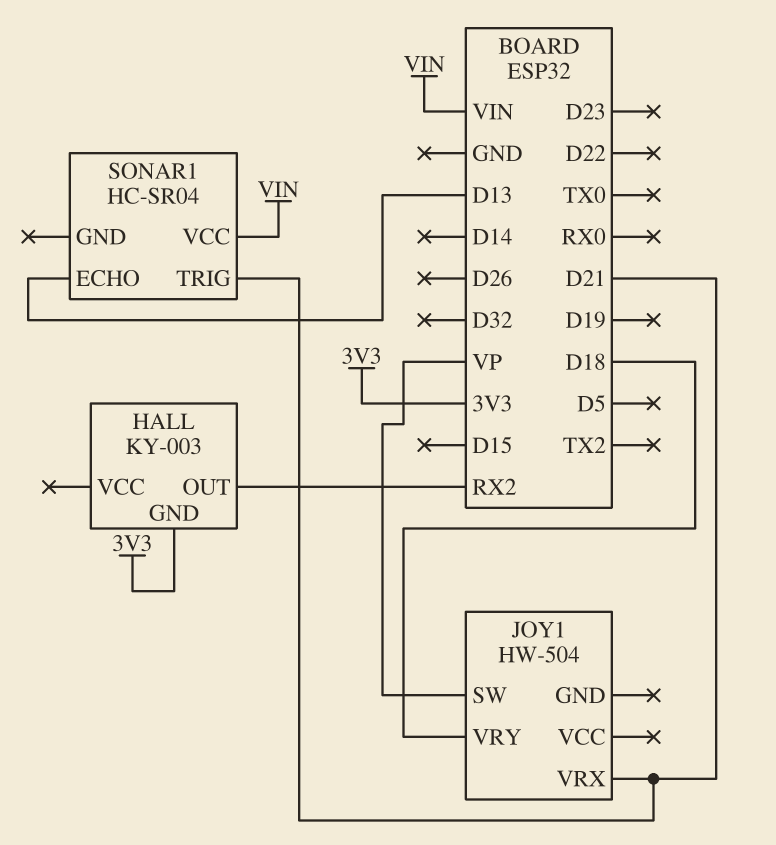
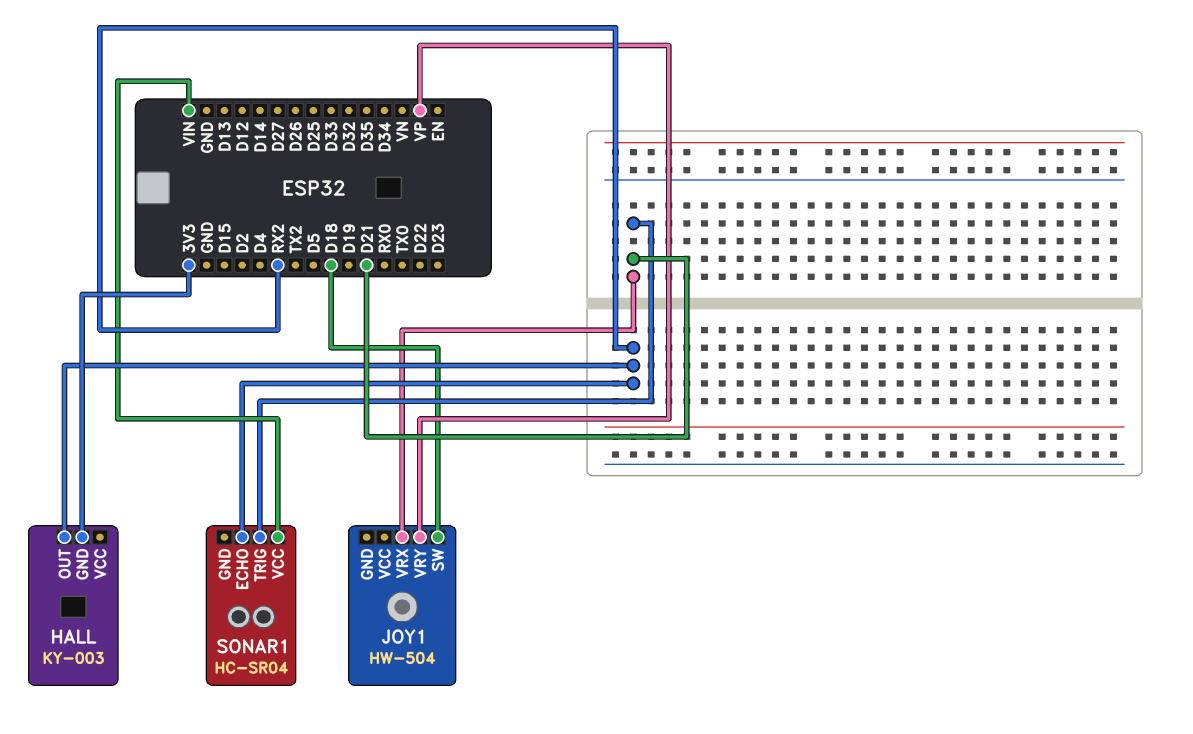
JOY1 pin SW: VP -> D18
JOY1 pin VRY: D18 -> VP
SONAR1 pin ECHO: D13 -> RX2

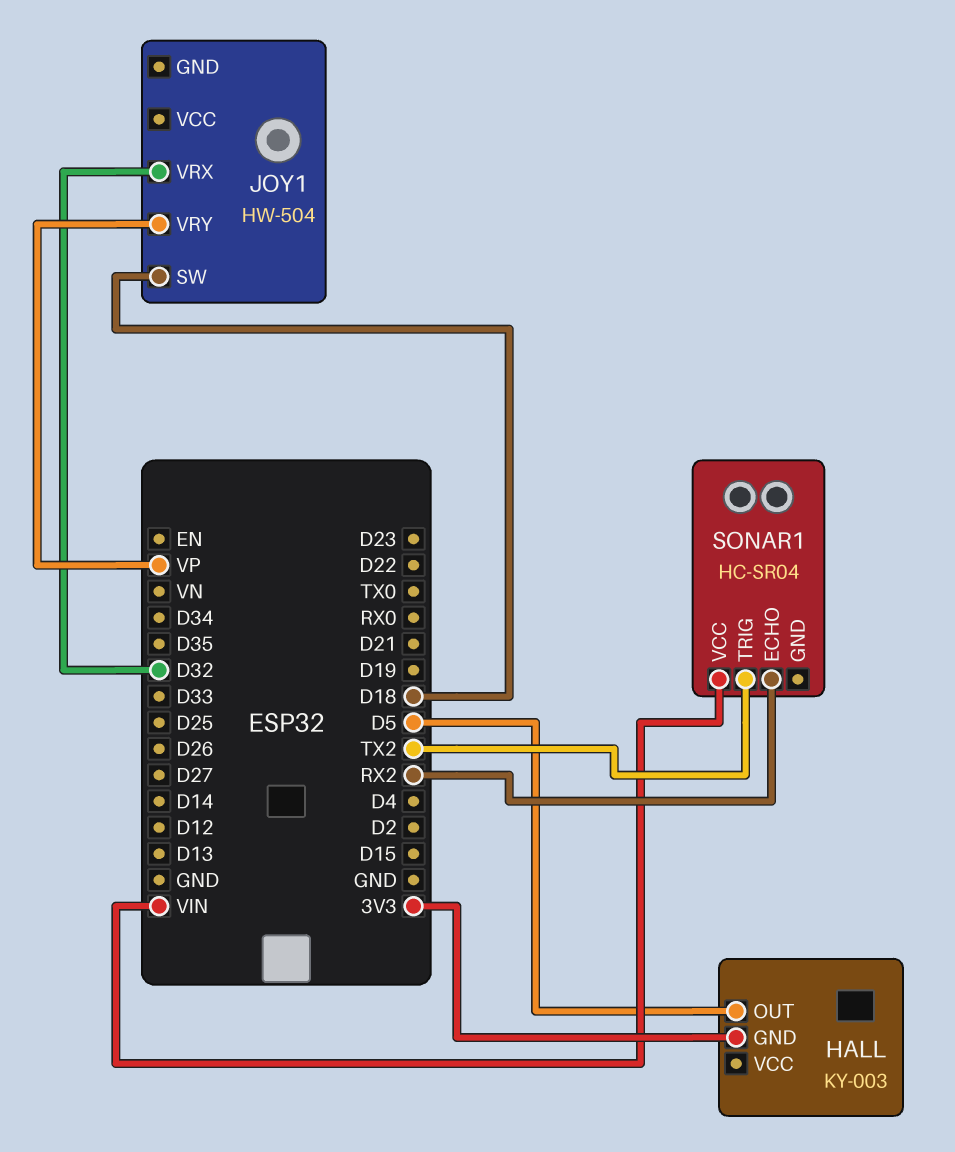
HALL pin OUT: RX2 -> D5
JOY1 pin VRX: D21 -> D32
SONAR1 pin TRIG: D21 -> TX2

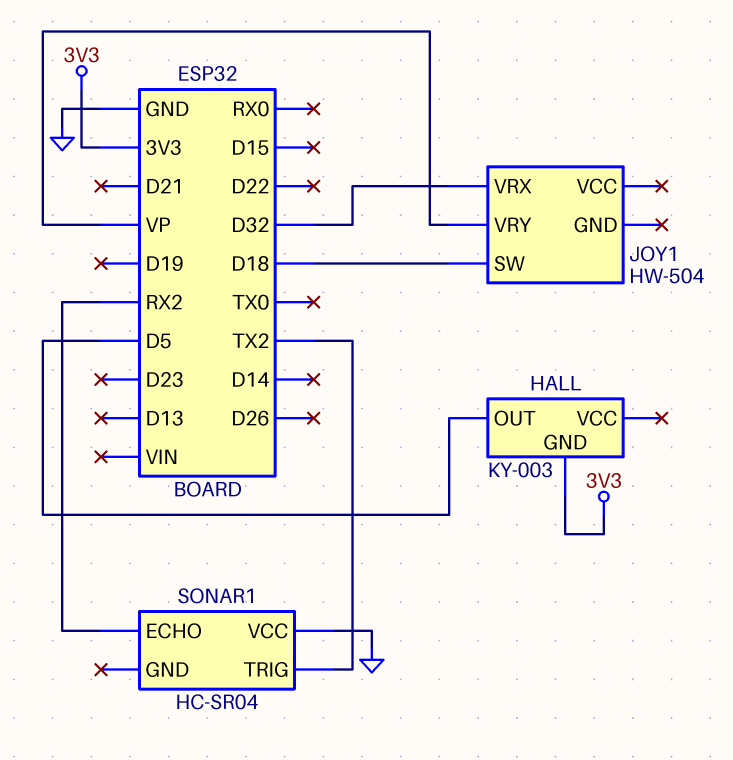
SONAR1 pin VCC: VIN -> GND

